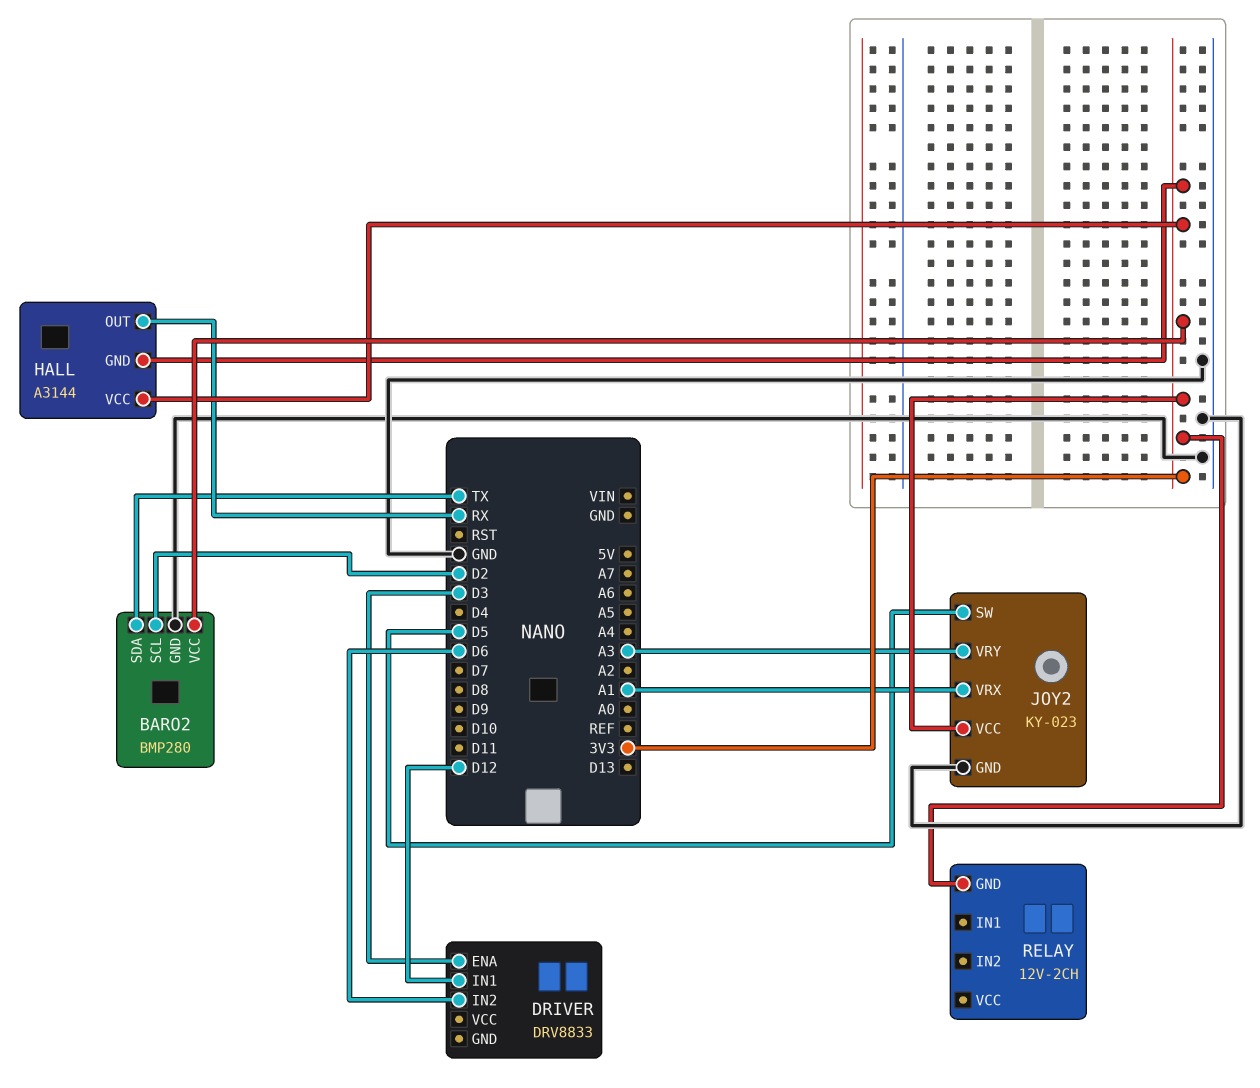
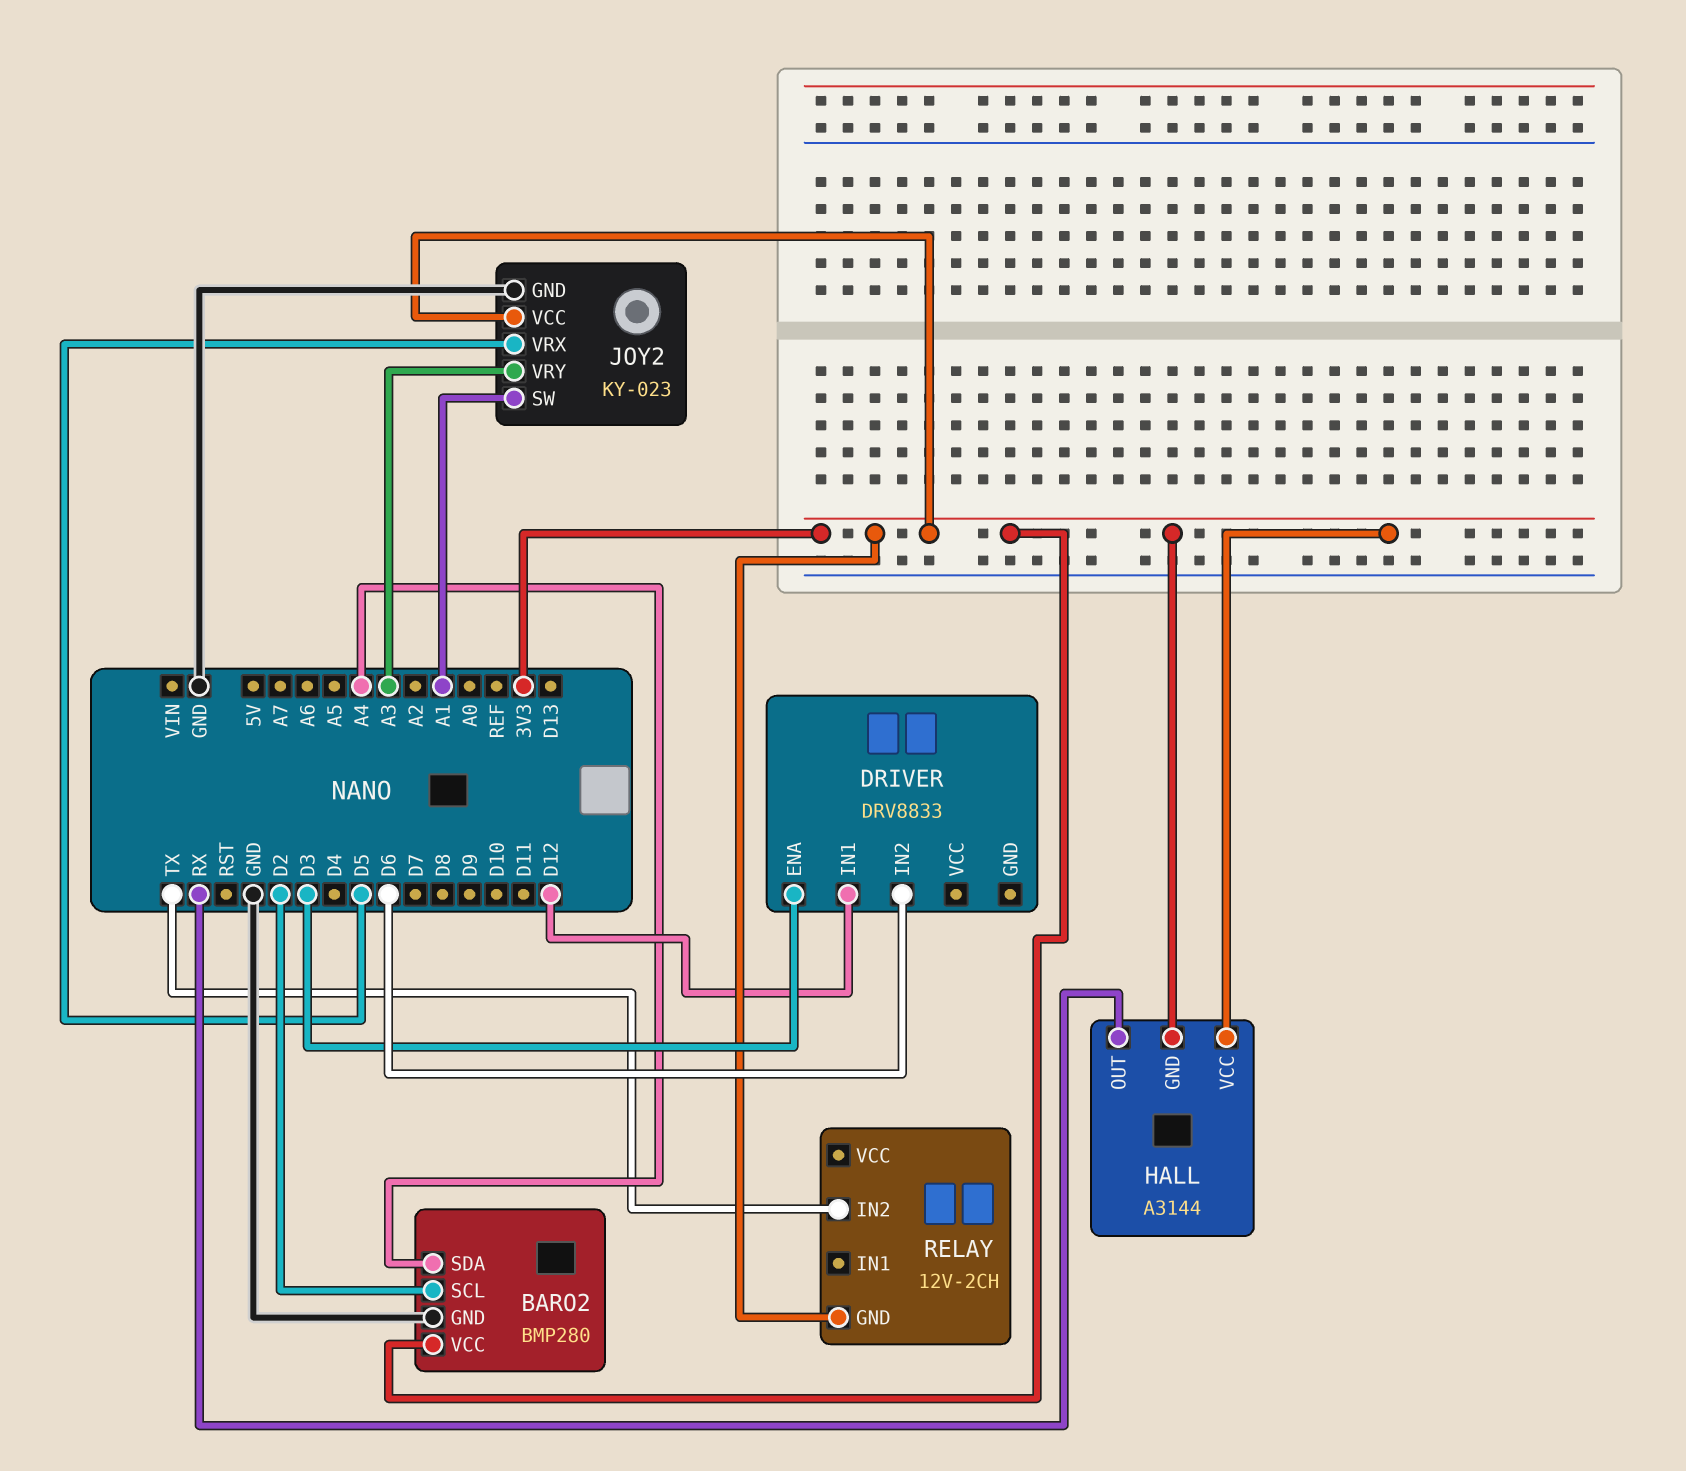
BARO2 pin SDA: TX -> A4
JOY2 pin SW: D5 -> A1
JOY2 pin VRX: A1 -> D5
RELAY pin IN2: none -> TX

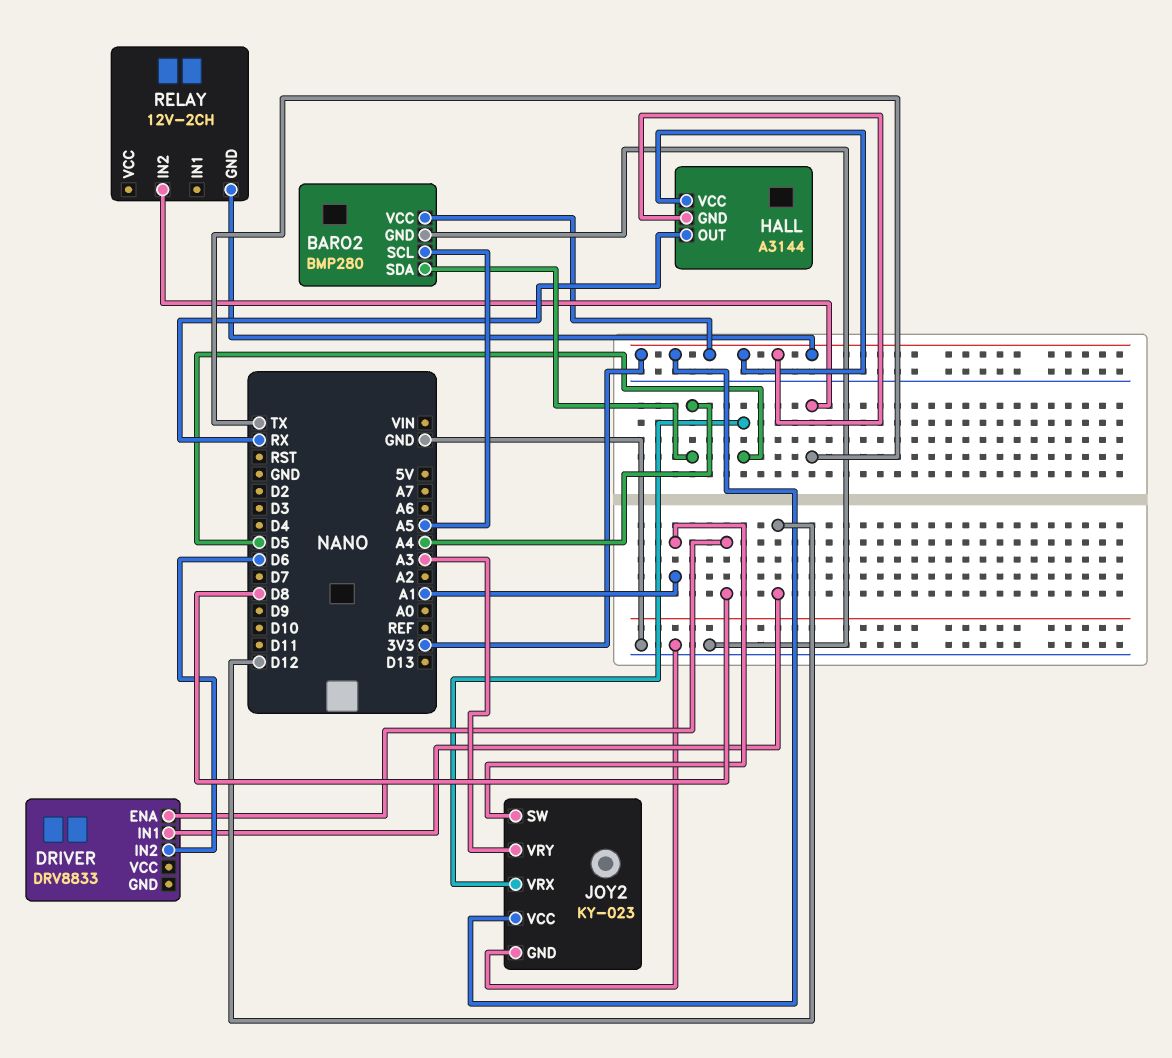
BARO2 pin SCL: D2 -> A5
DRIVER pin ENA: D3 -> D8

